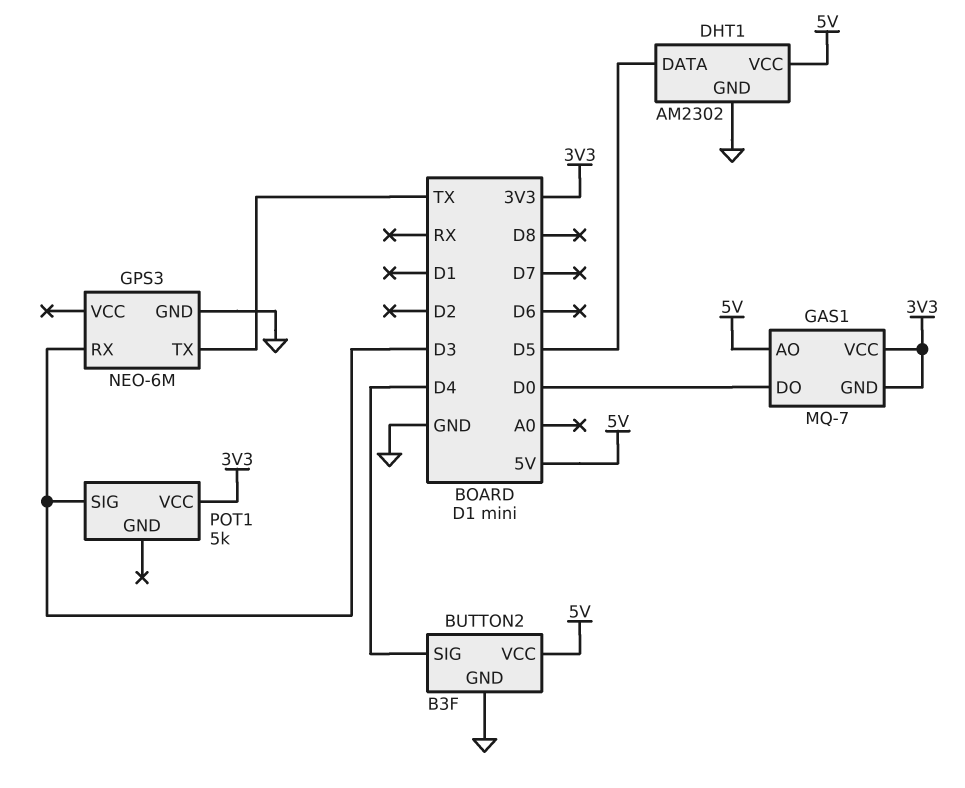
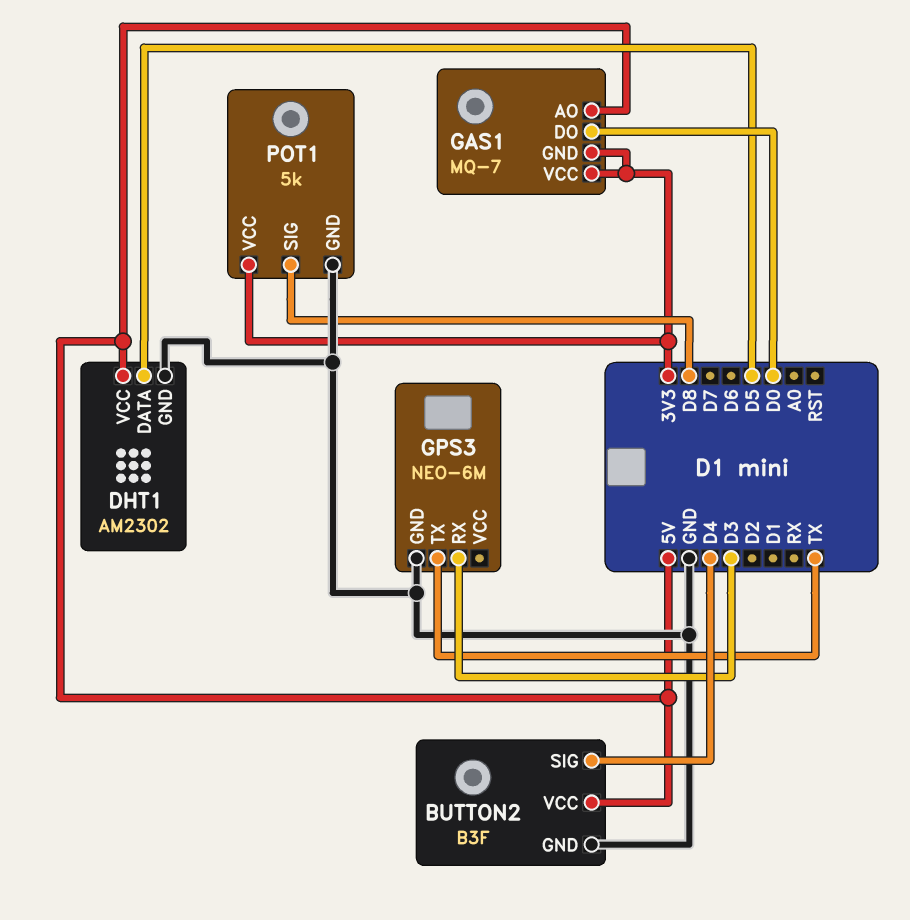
POT1 pin GND: none -> GND
POT1 pin SIG: D3 -> D8

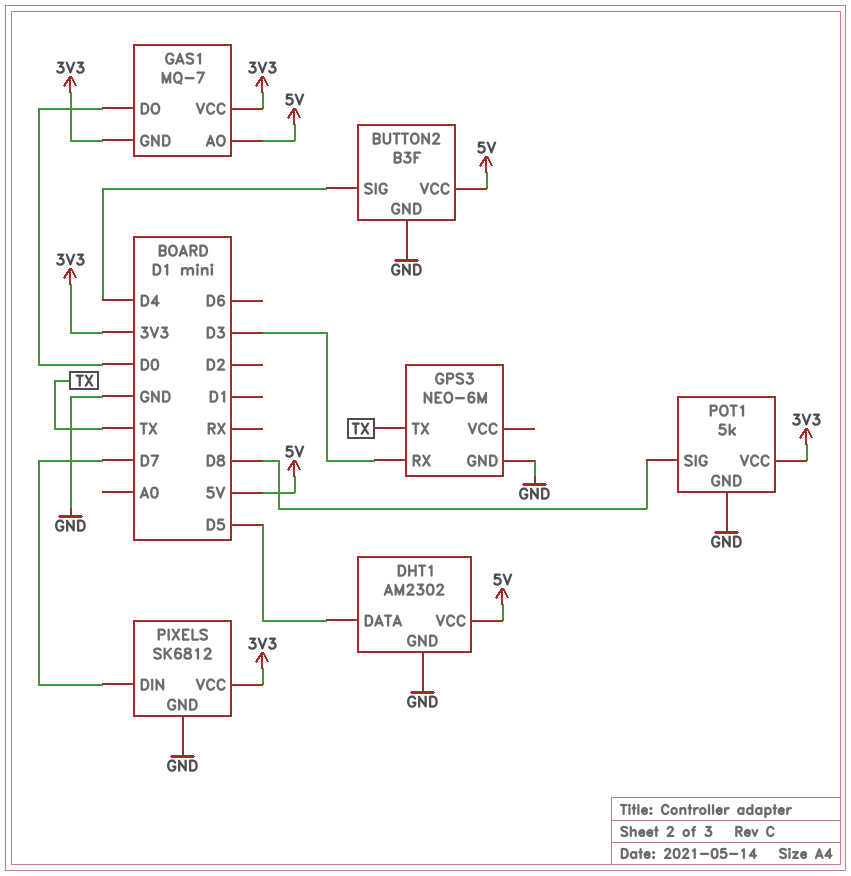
PIXELS: none -> SK6812
PIXELS pin DIN: none -> D7
PIXELS pin GND: none -> GND
PIXELS pin VCC: none -> 3V3

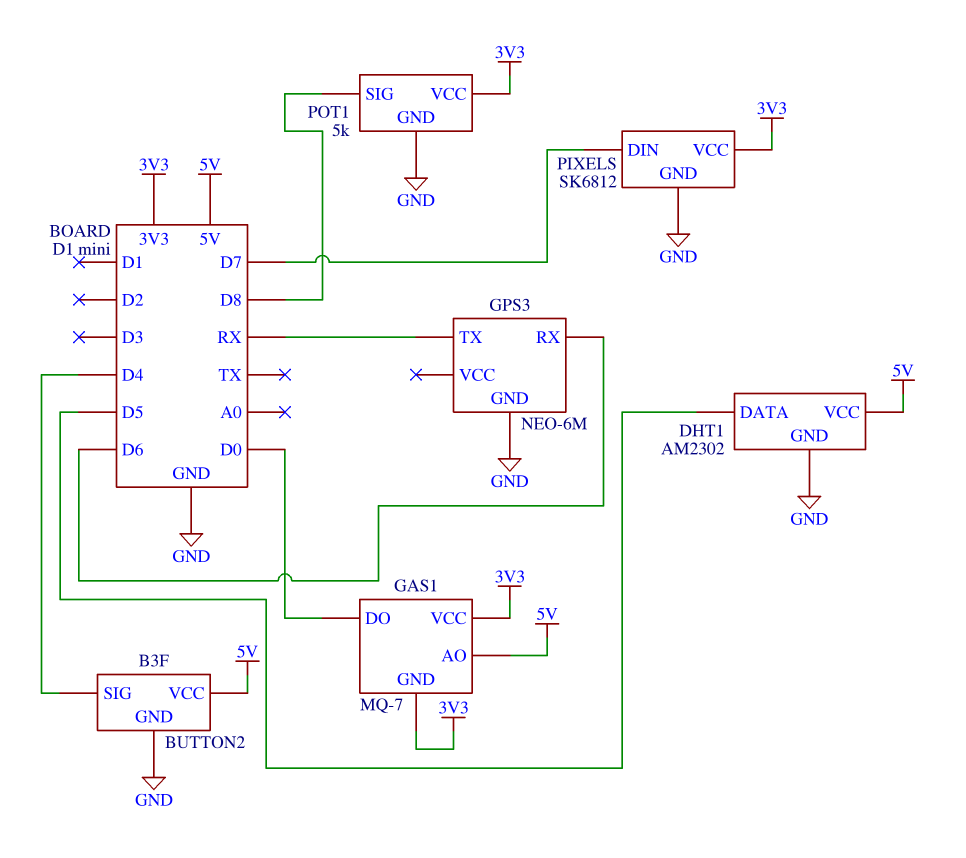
GPS3 pin RX: D3 -> D6
GPS3 pin TX: TX -> RX

